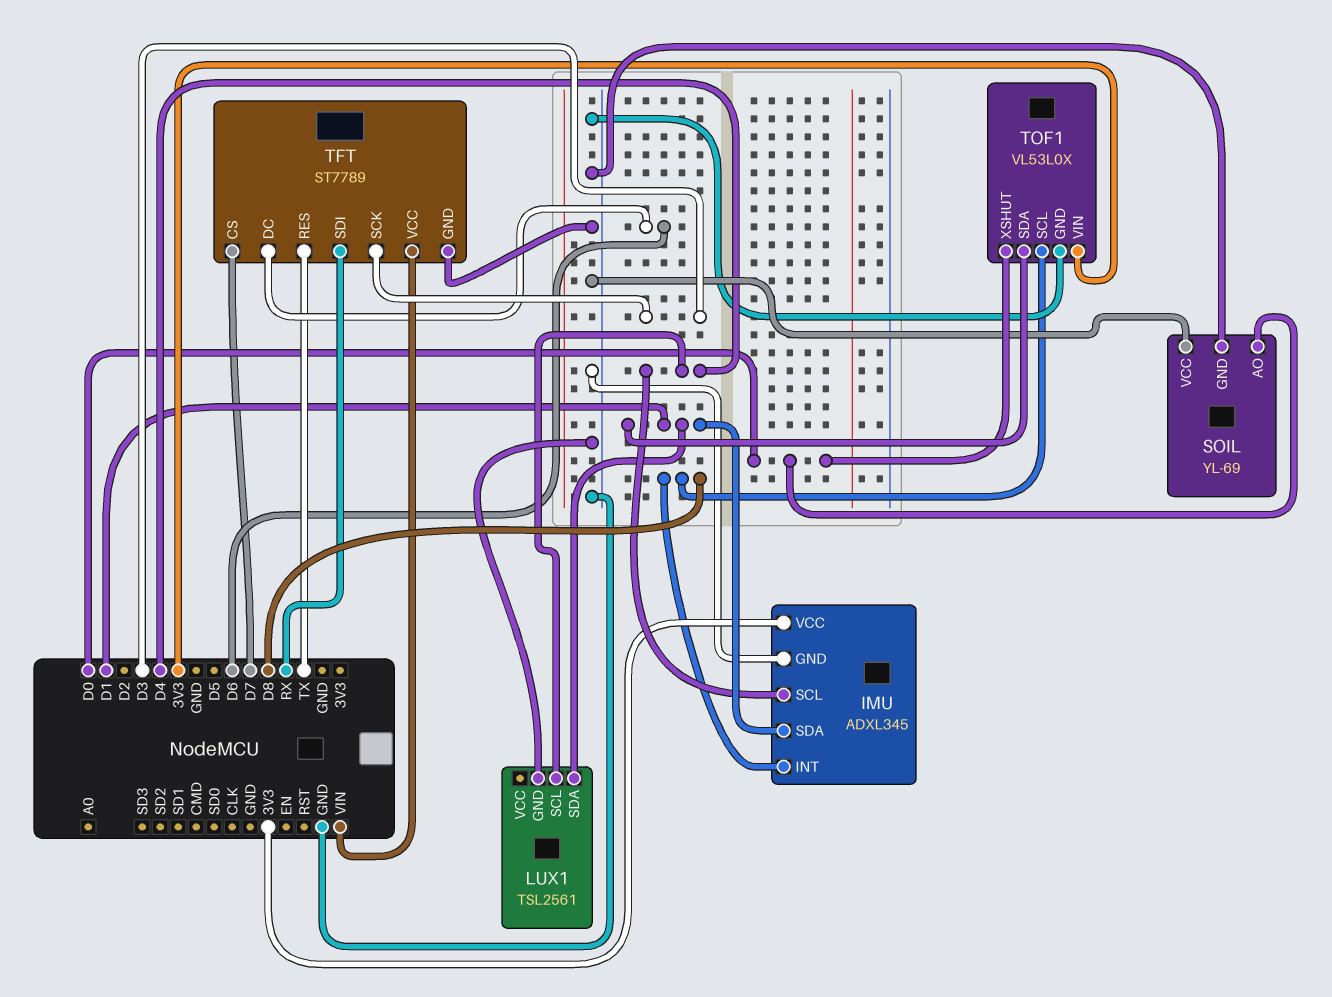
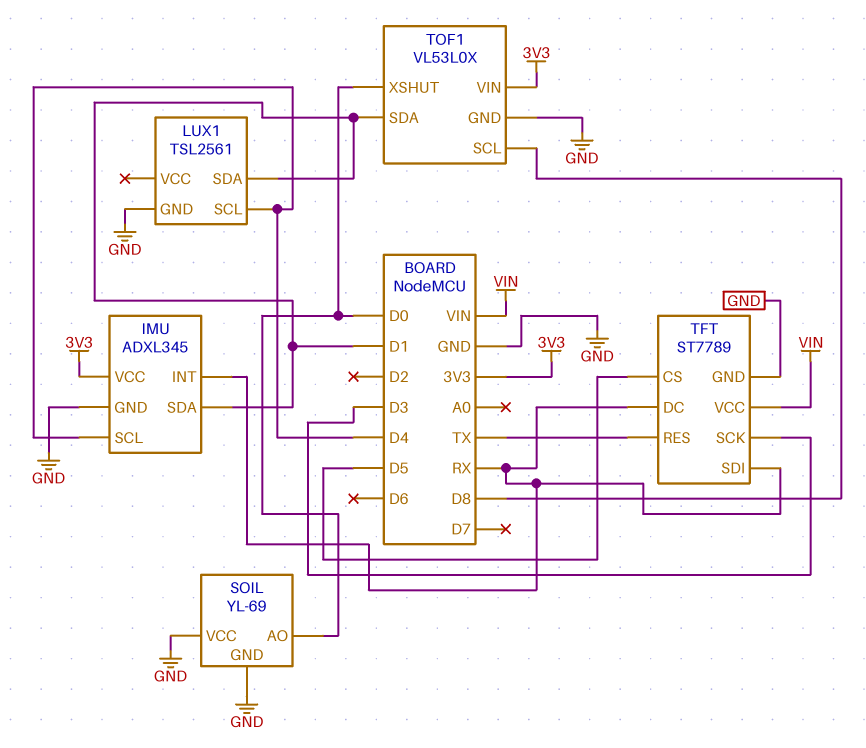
IMU pin INT: D8 -> RX
TFT pin CS: D7 -> D5
TFT pin DC: D6 -> RX

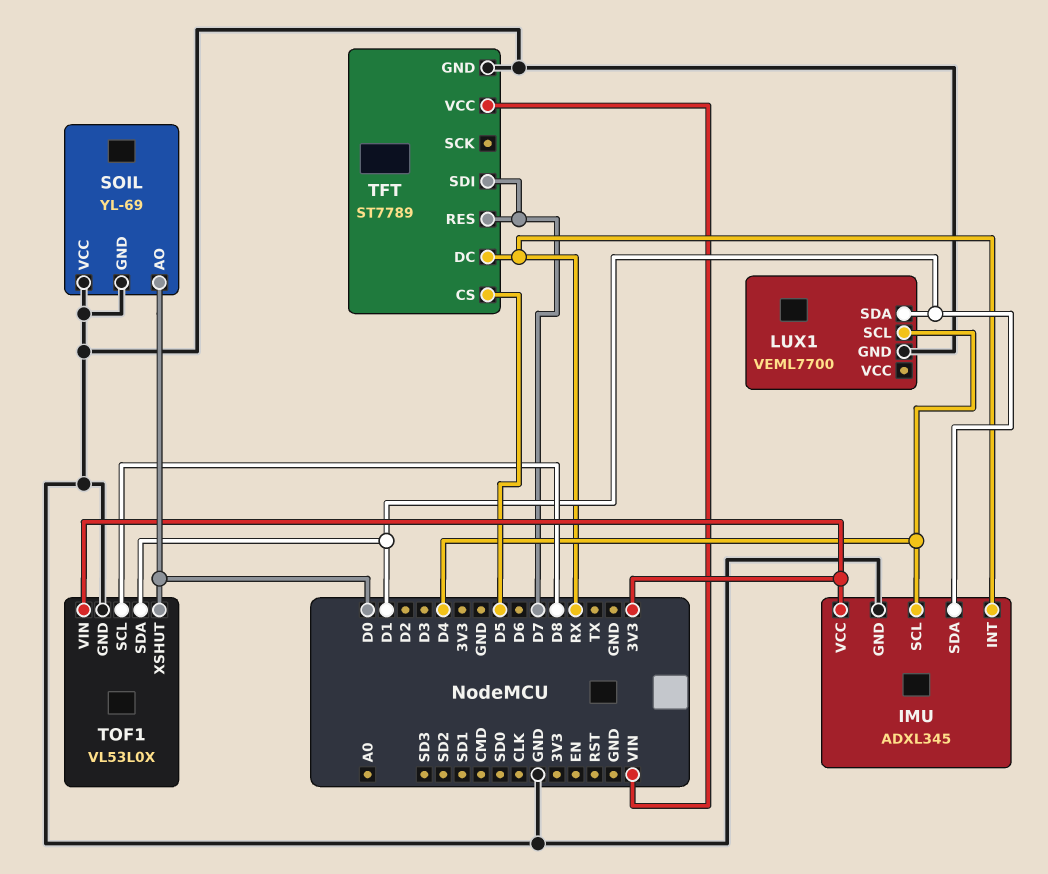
LUX1: TSL2561 -> VEML7700
TFT pin RES: TX -> D7
TFT pin SCK: D3 -> none
TFT pin SDI: RX -> D7

